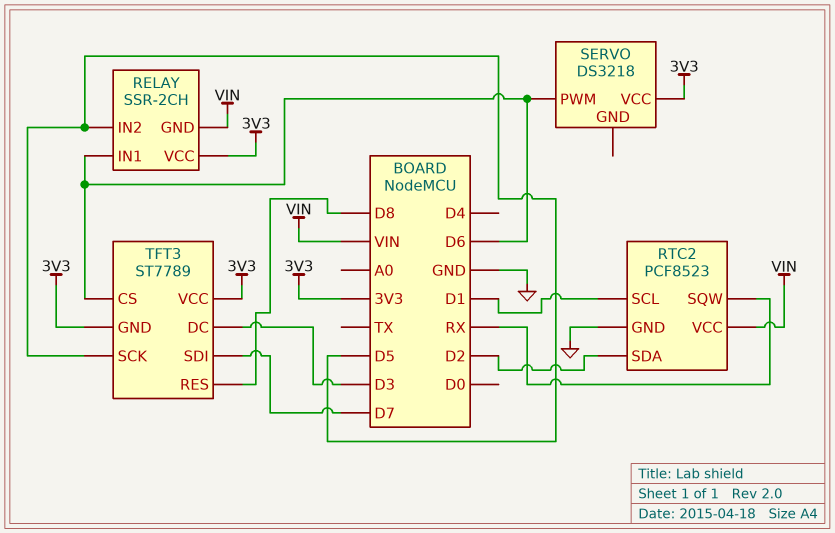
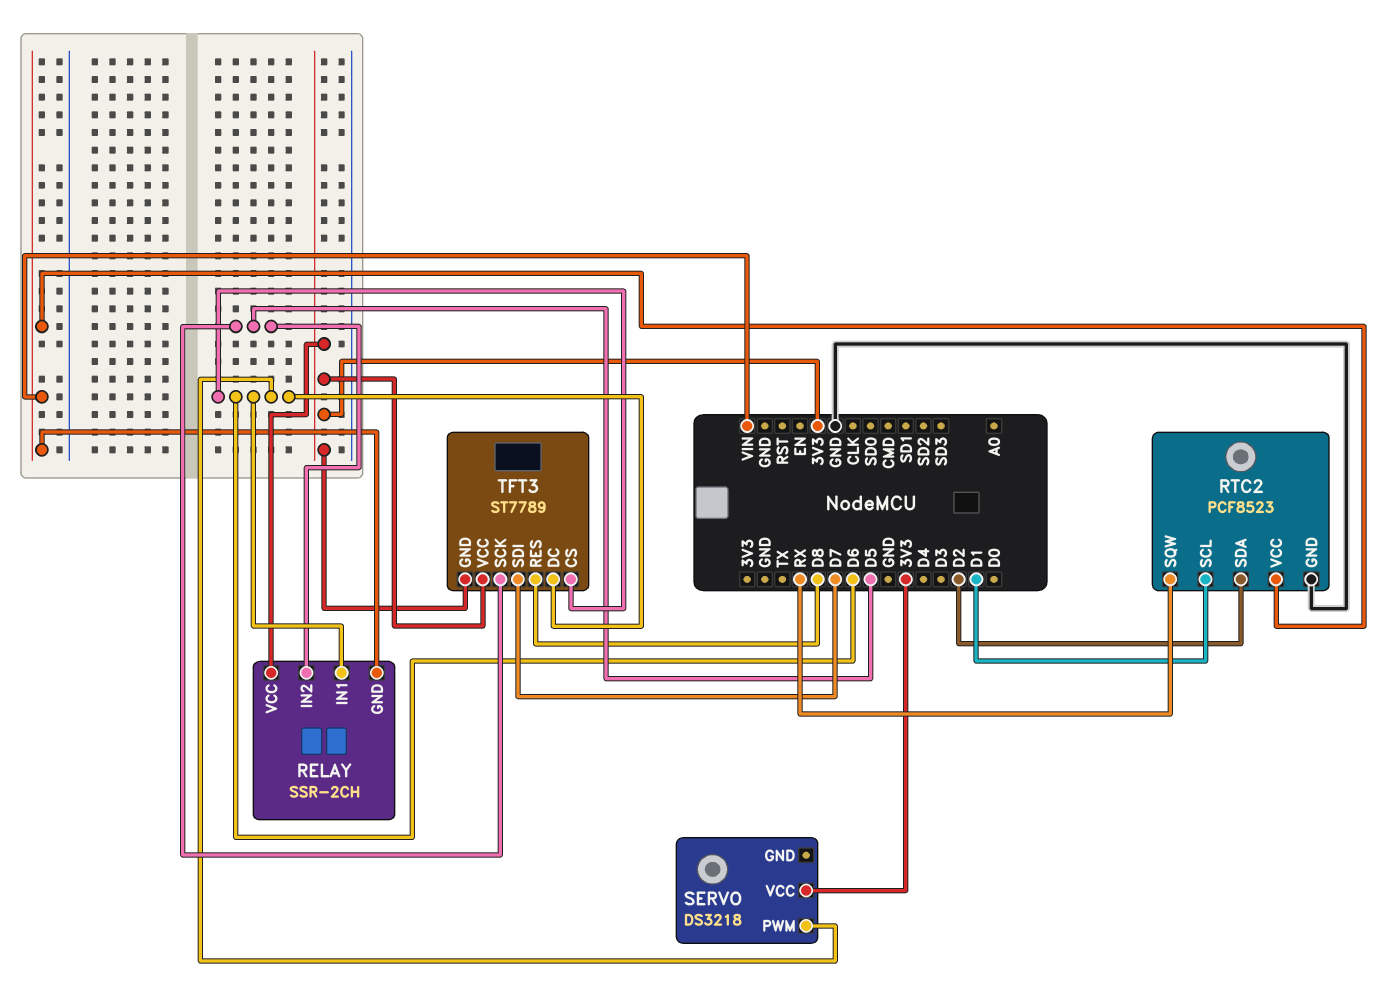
TFT3 pin DC: D3 -> D6

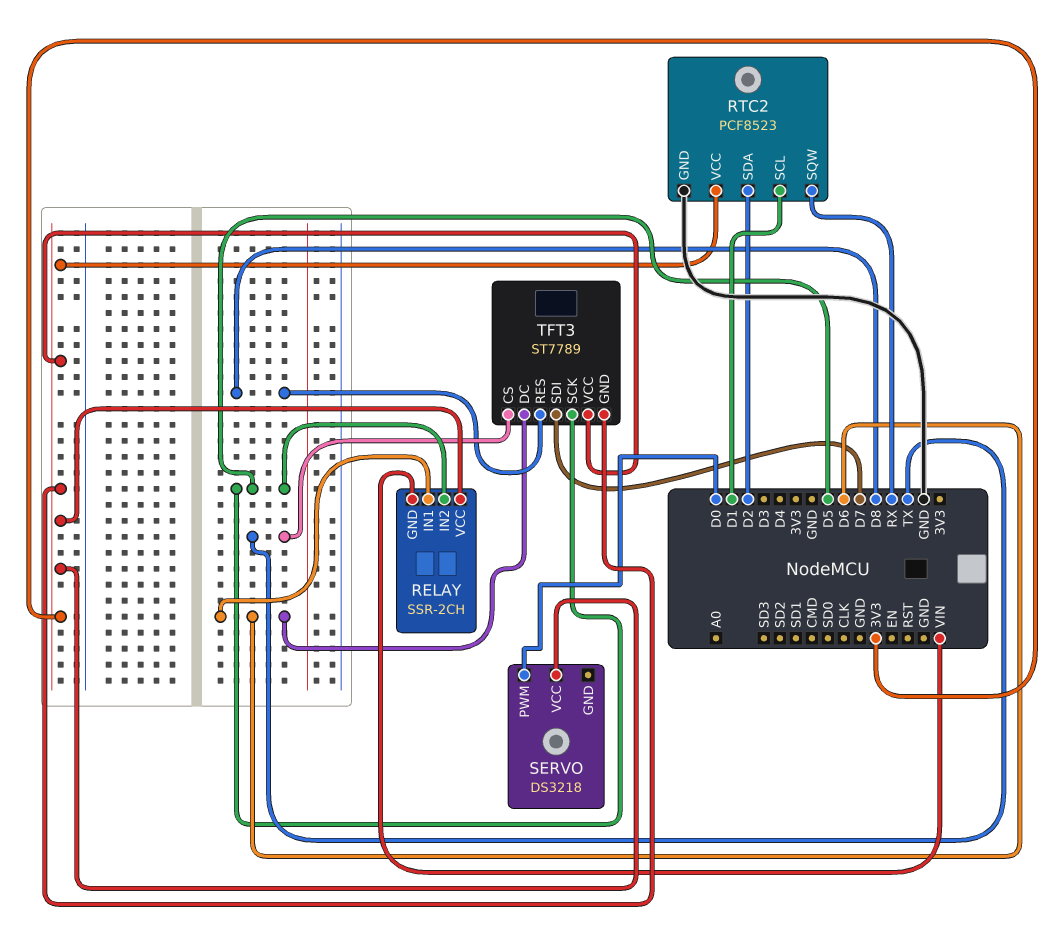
RTC2 pin VCC: VIN -> 3V3
SERVO pin PWM: D6 -> D0
TFT3 pin CS: D6 -> TX

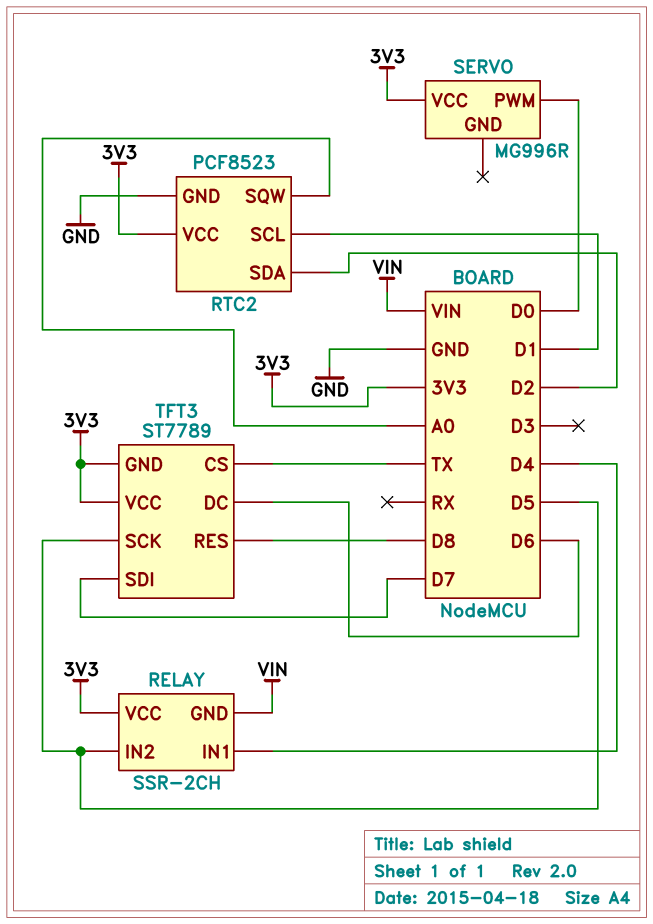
RELAY pin IN1: D6 -> D4
RTC2 pin SQW: RX -> A0
SERVO: DS3218 -> MG996R

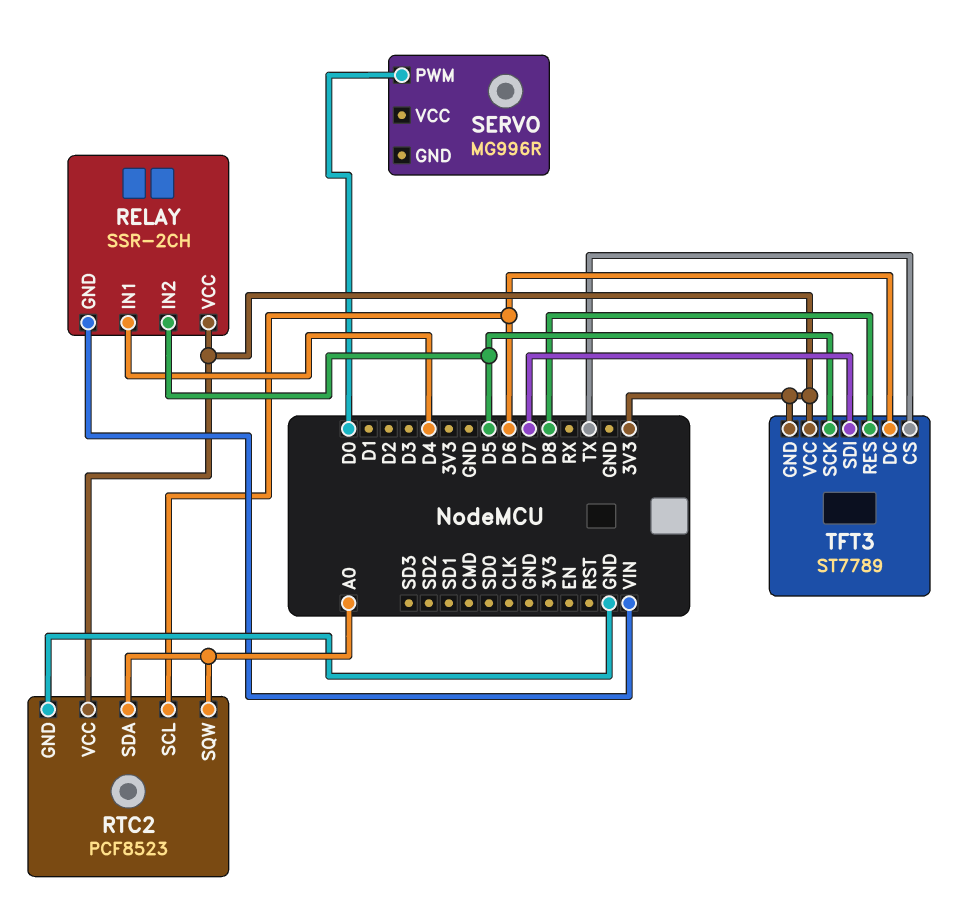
RTC2 pin SCL: D1 -> D6
RTC2 pin SDA: D2 -> A0
SERVO pin VCC: 3V3 -> none

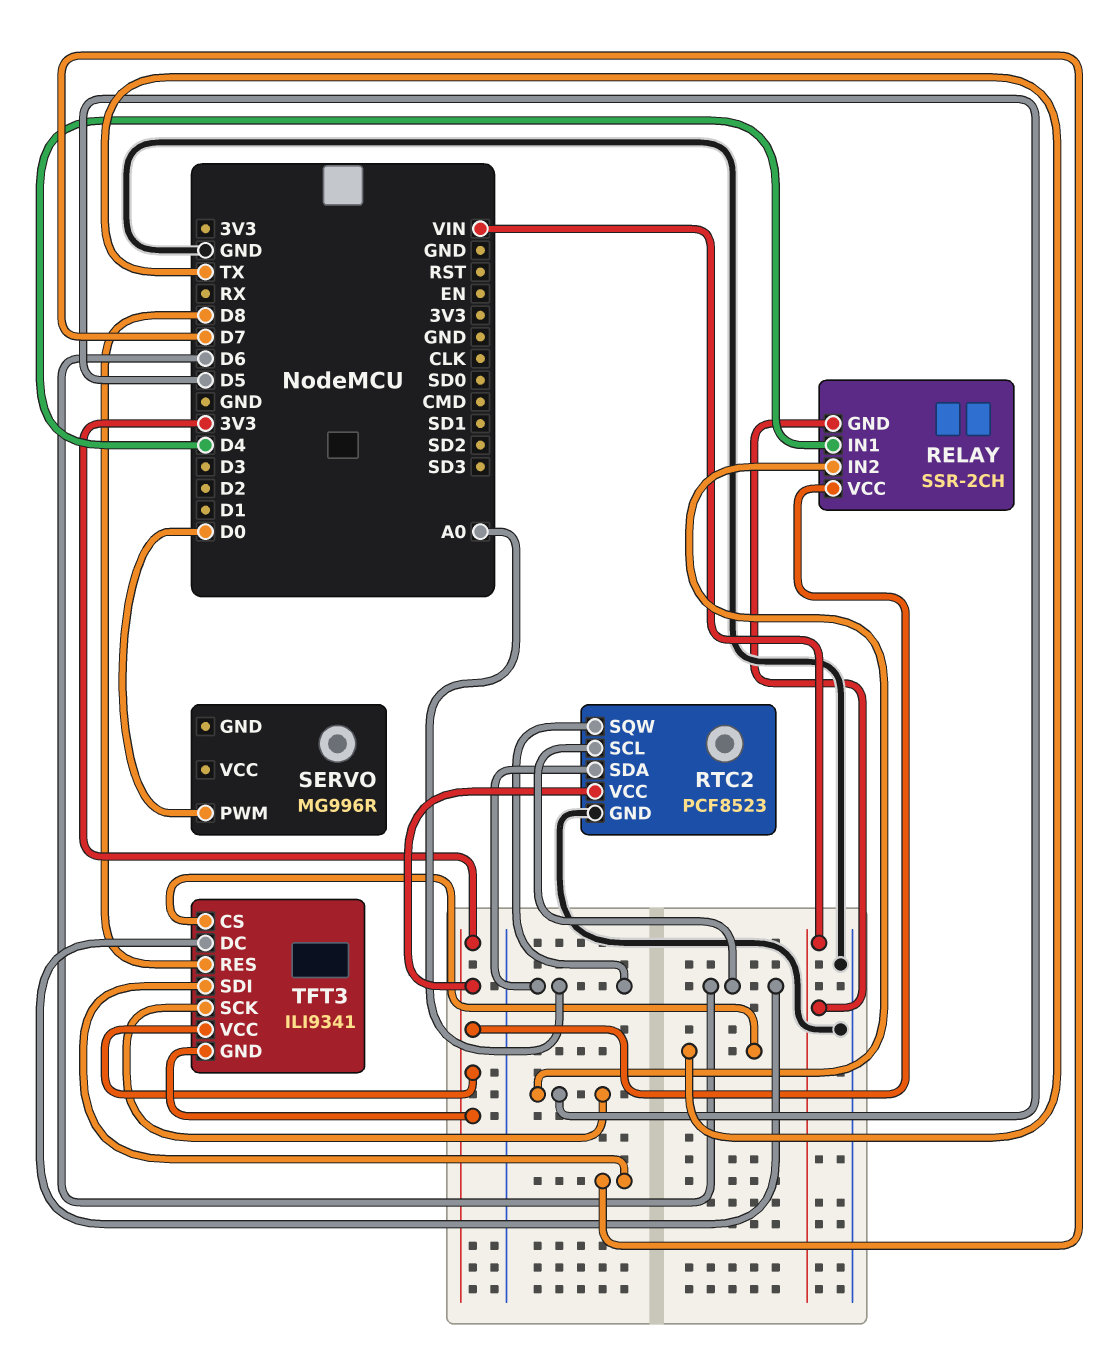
TFT3: ST7789 -> ILI9341

